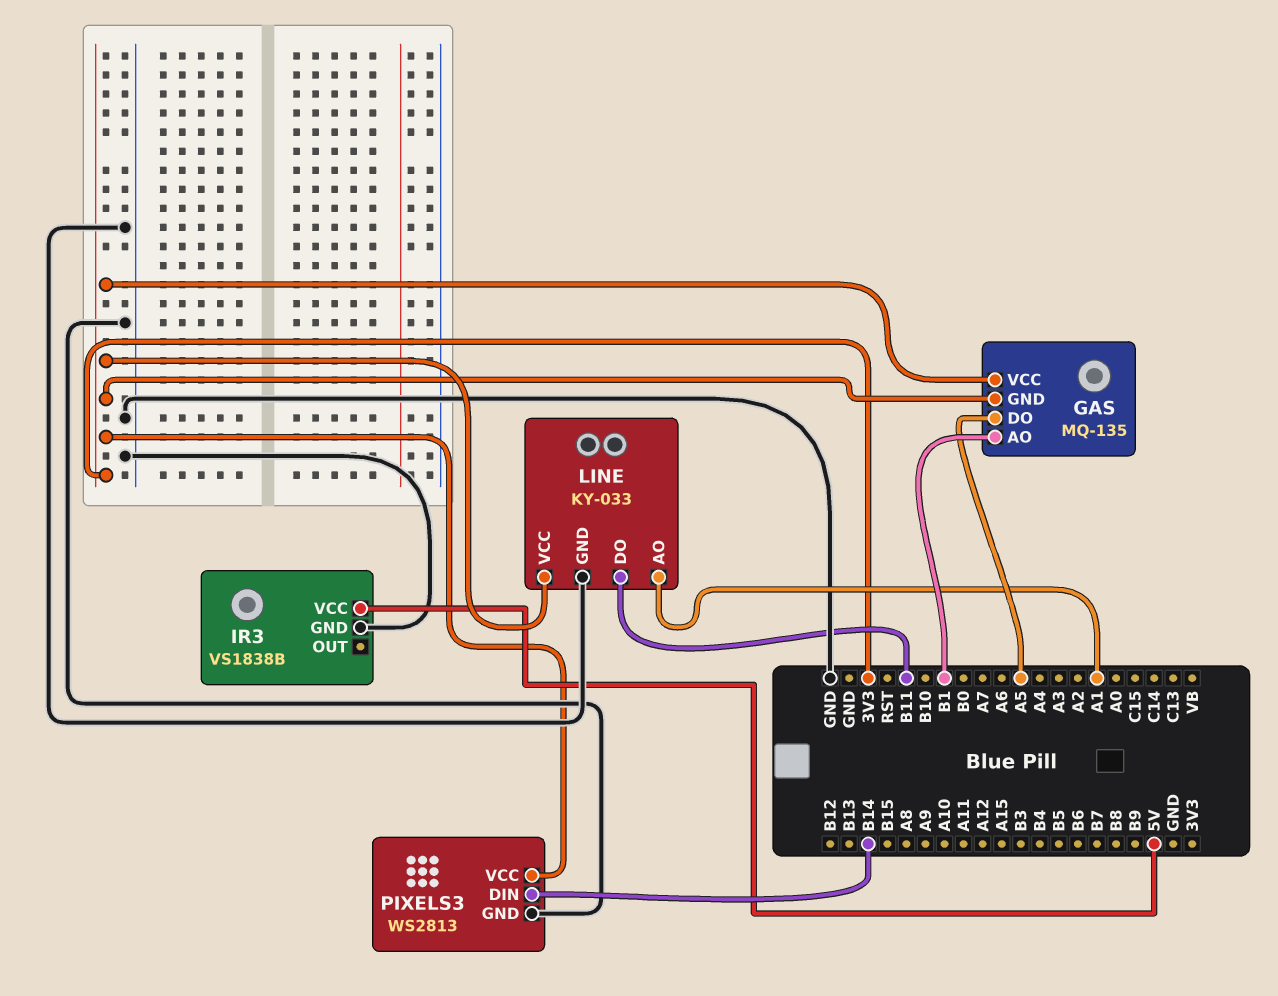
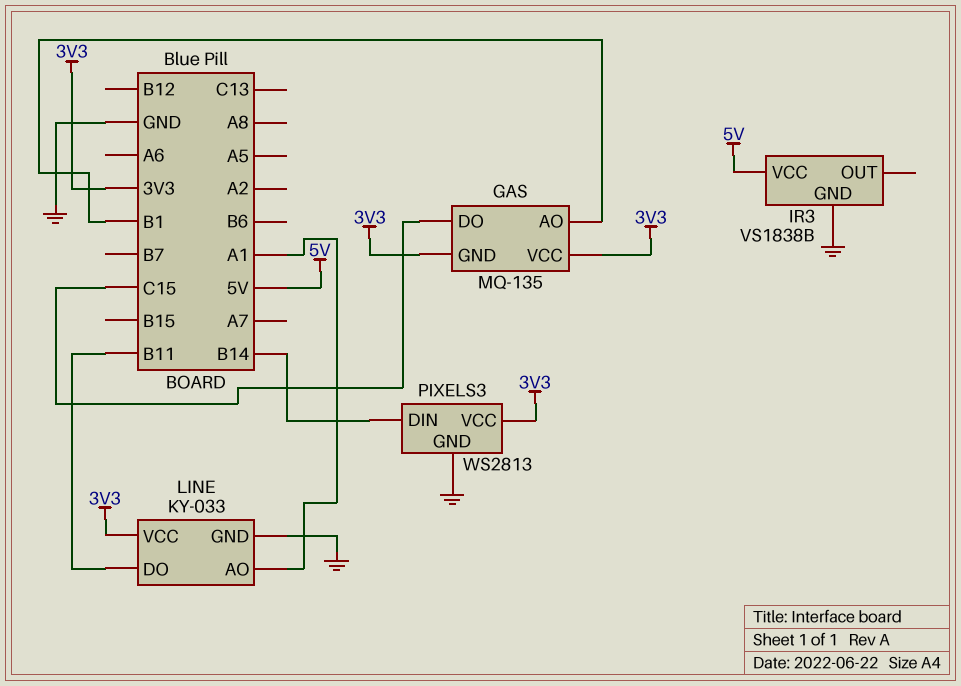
GAS pin DO: A5 -> C15

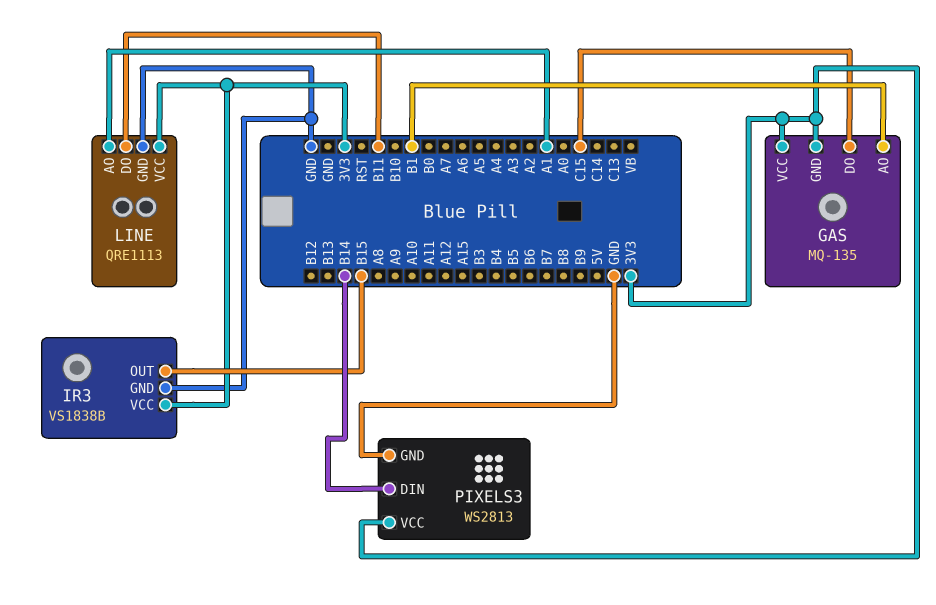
IR3 pin OUT: none -> B15
IR3 pin VCC: 5V -> 3V3
LINE: KY-033 -> QRE1113

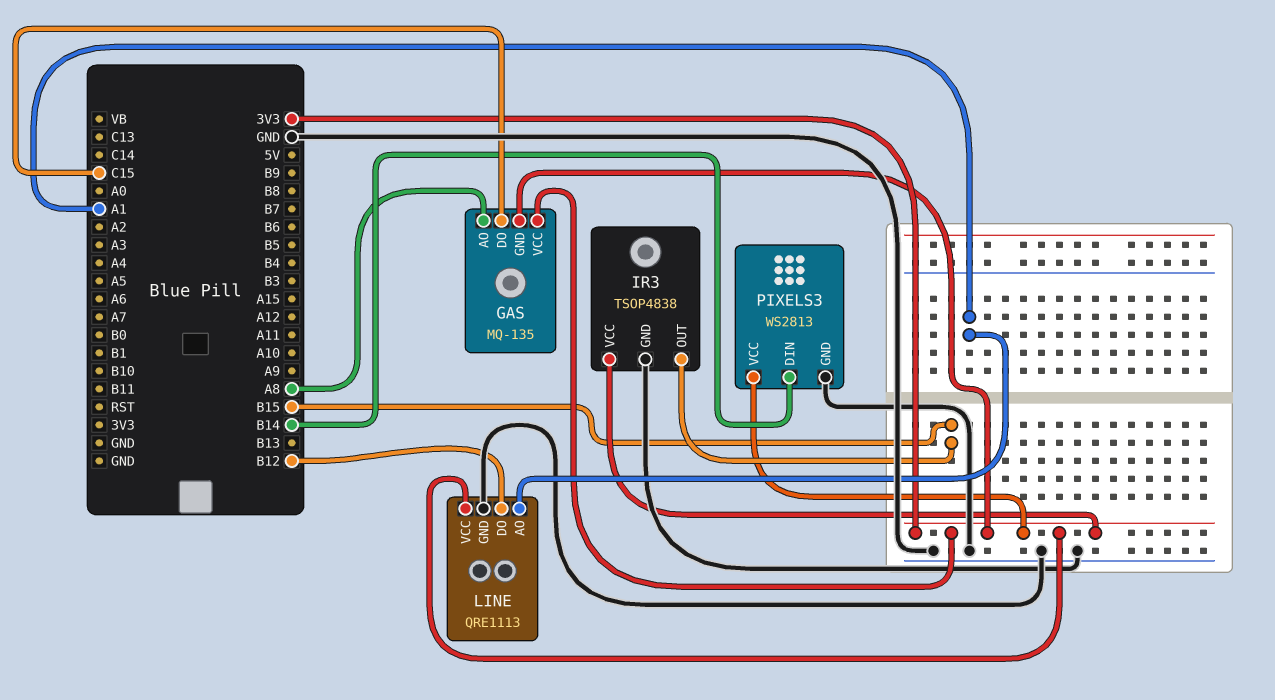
GAS pin AO: B1 -> A8
IR3: VS1838B -> TSOP4838
LINE pin DO: B11 -> B12

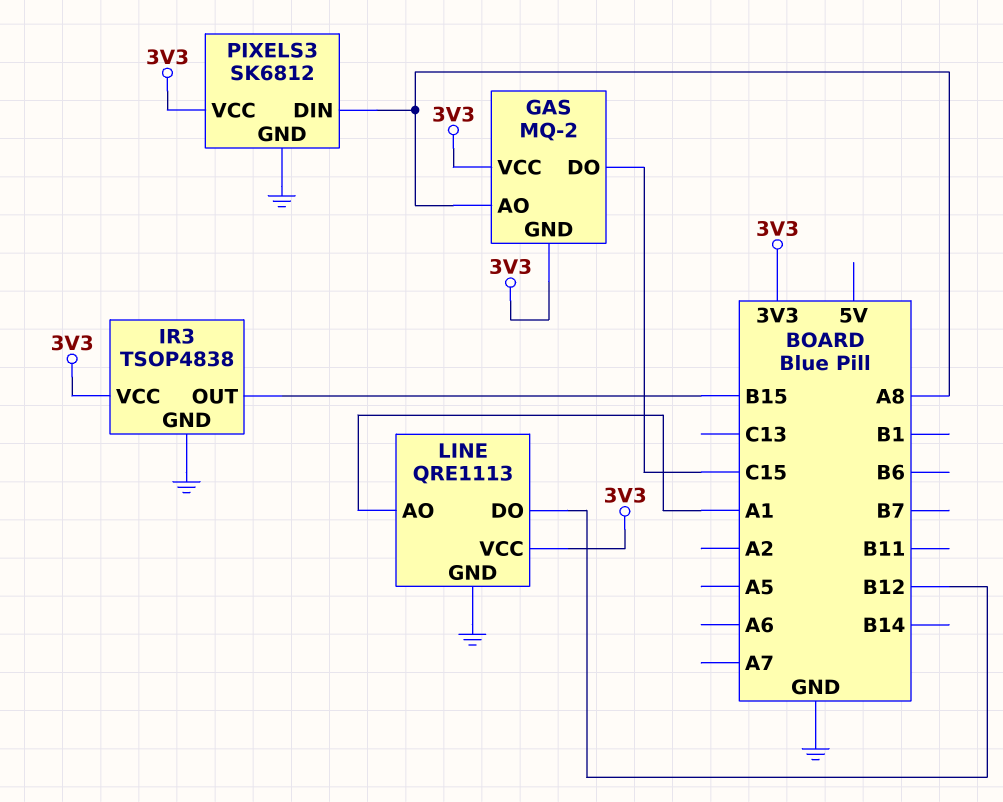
GAS: MQ-135 -> MQ-2
PIXELS3: WS2813 -> SK6812
PIXELS3 pin DIN: B14 -> A8

